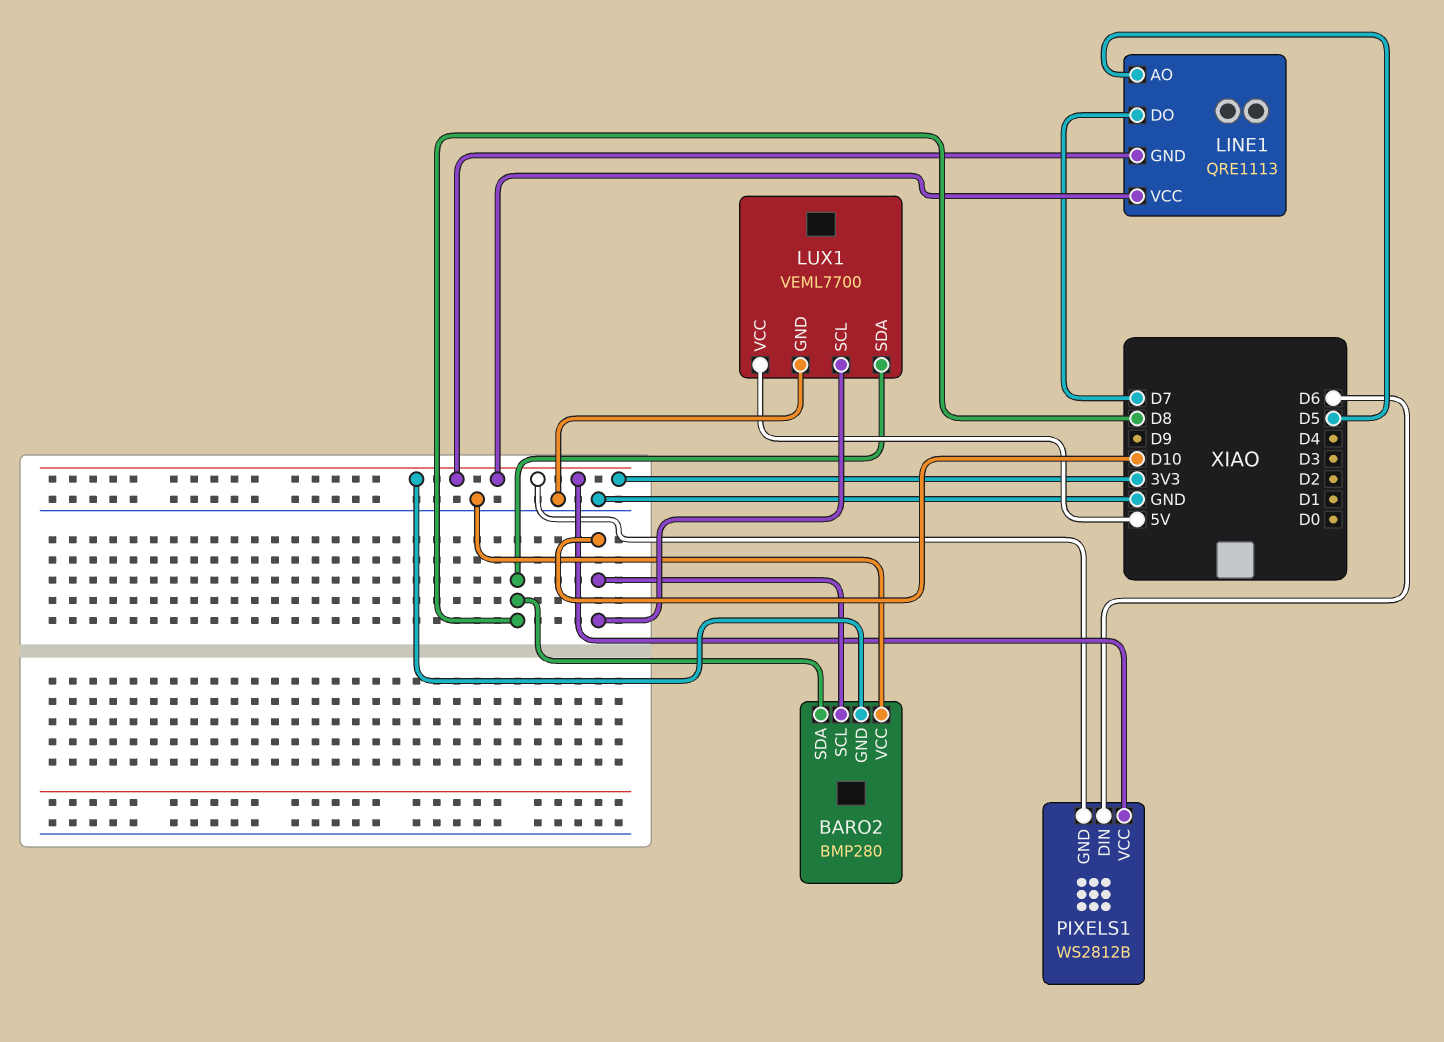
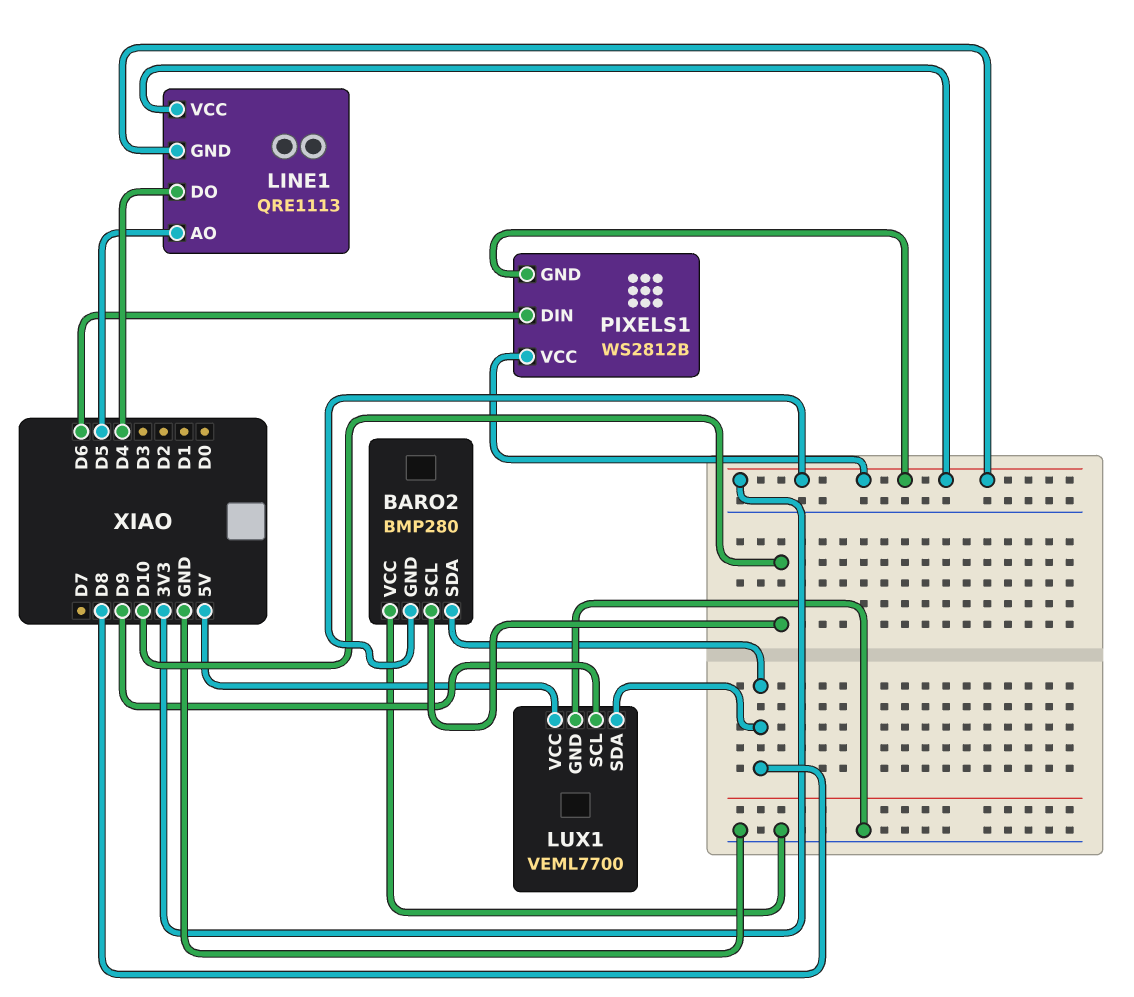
LINE1 pin DO: D7 -> D4
LUX1 pin SCL: D10 -> D9

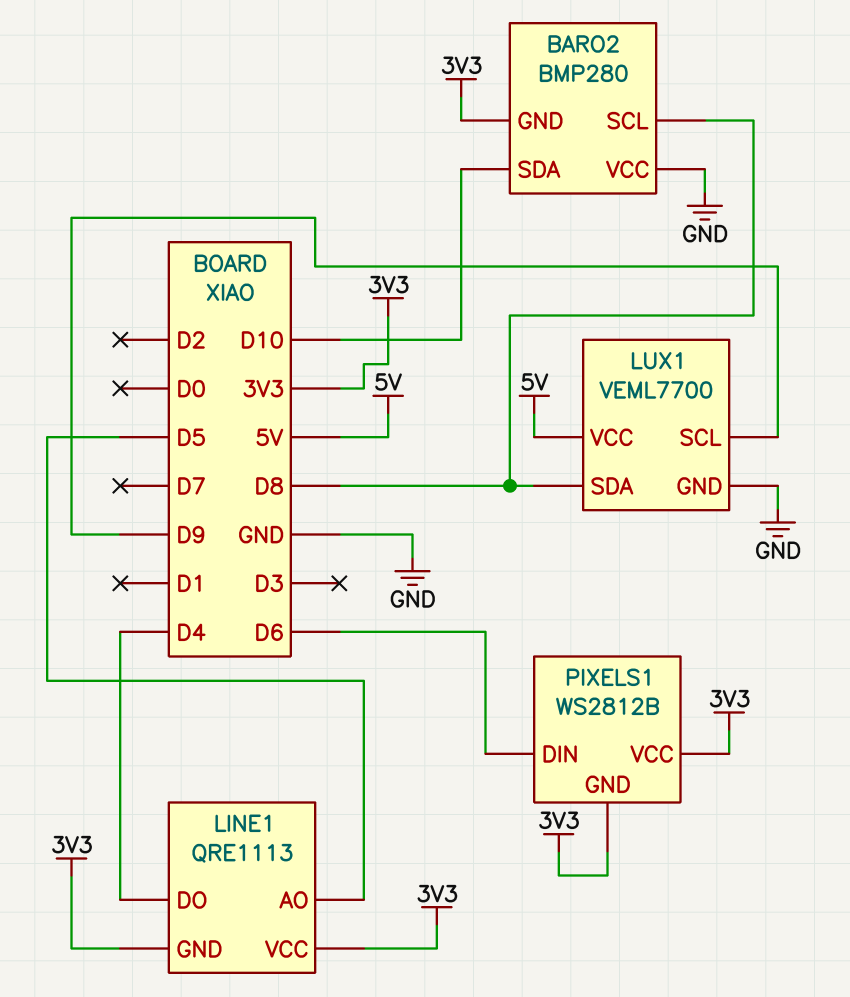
BARO2 pin SCL: D10 -> D8
BARO2 pin SDA: D8 -> D10

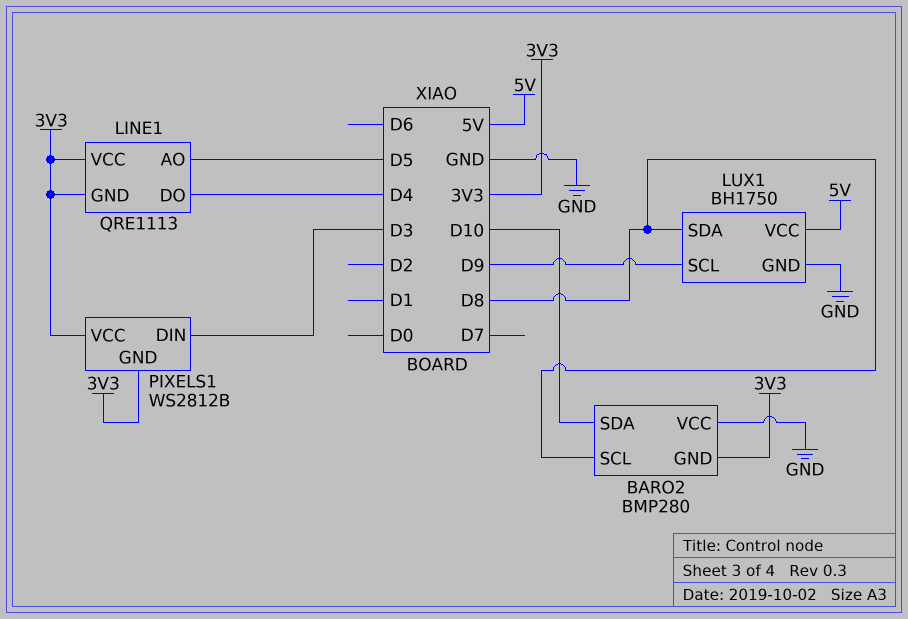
LUX1: VEML7700 -> BH1750
PIXELS1 pin DIN: D6 -> D3

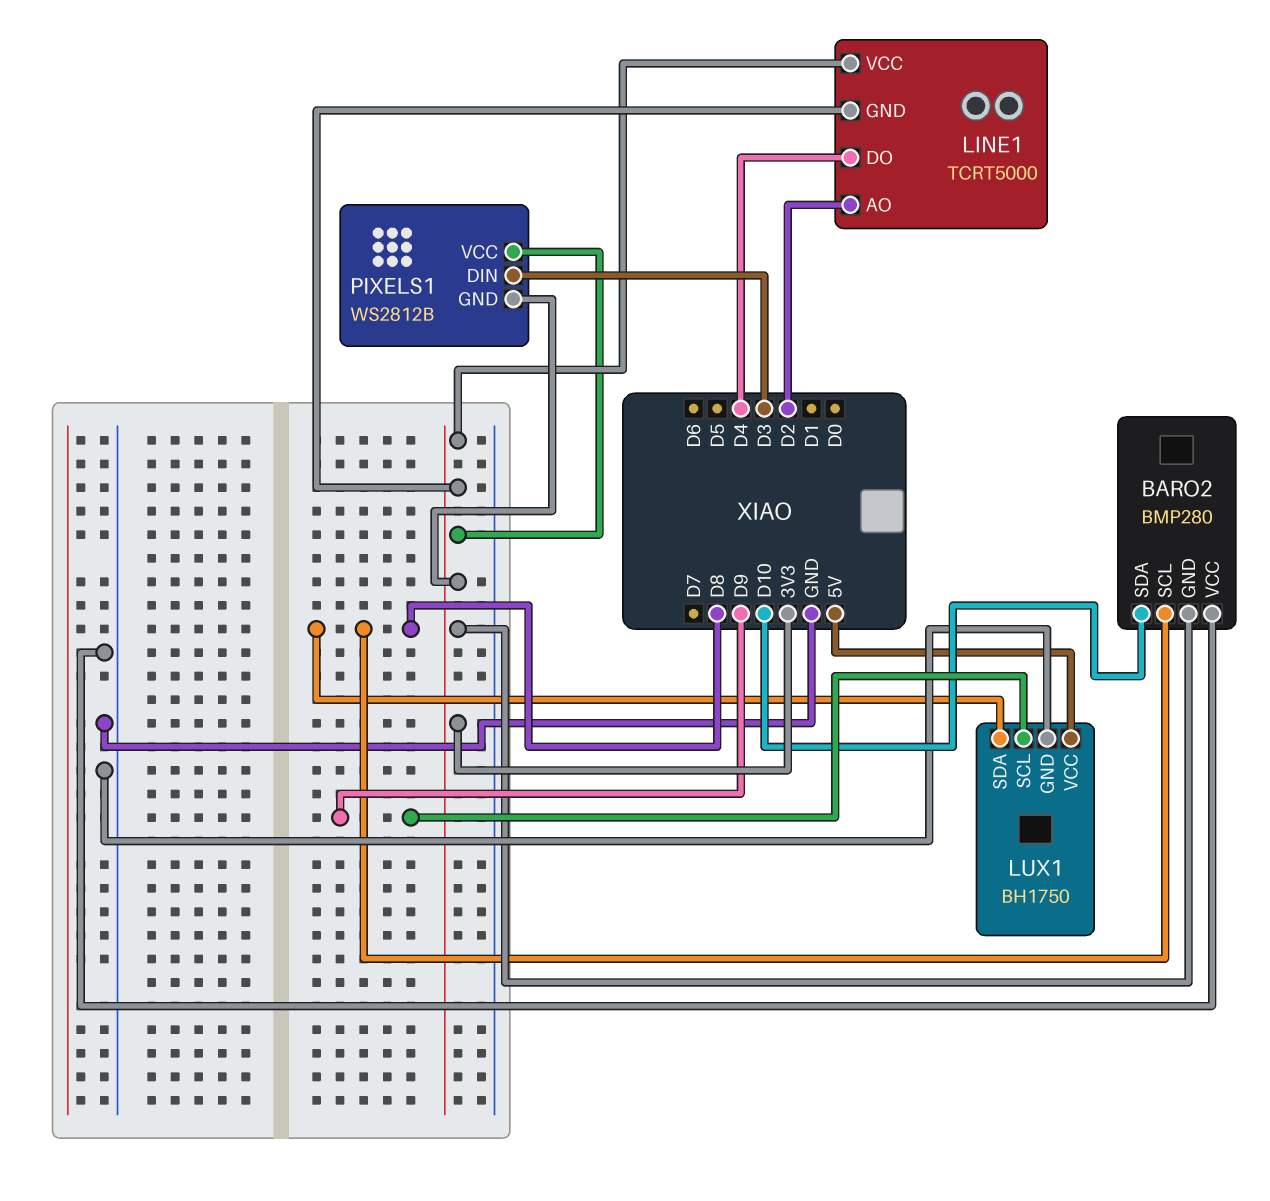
LINE1: QRE1113 -> TCRT5000
LINE1 pin AO: D5 -> D2

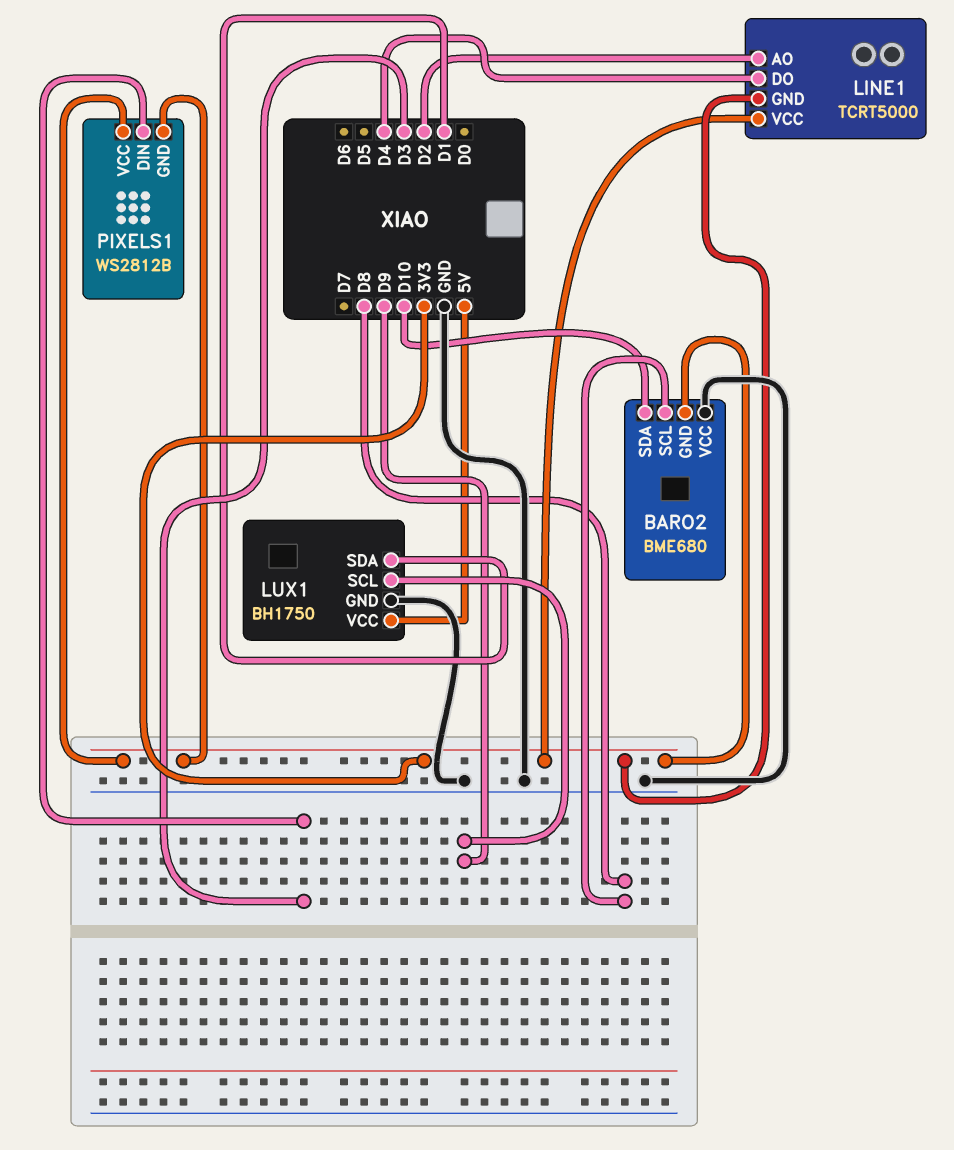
BARO2: BMP280 -> BME680
LUX1 pin SDA: D8 -> D1

